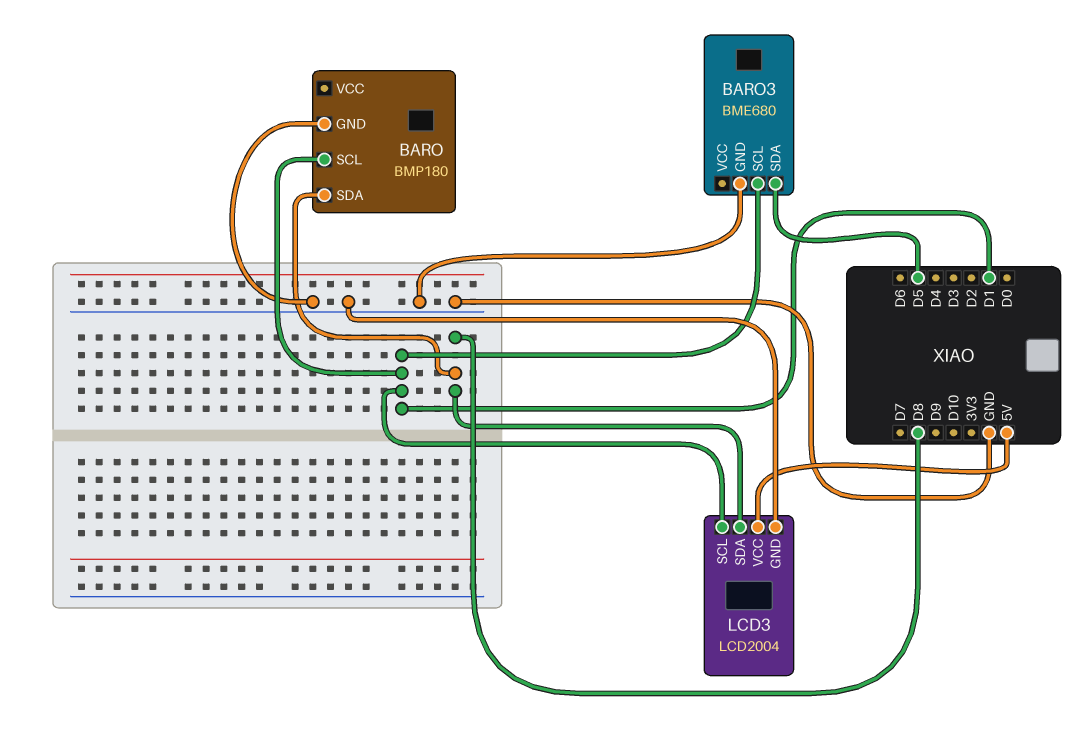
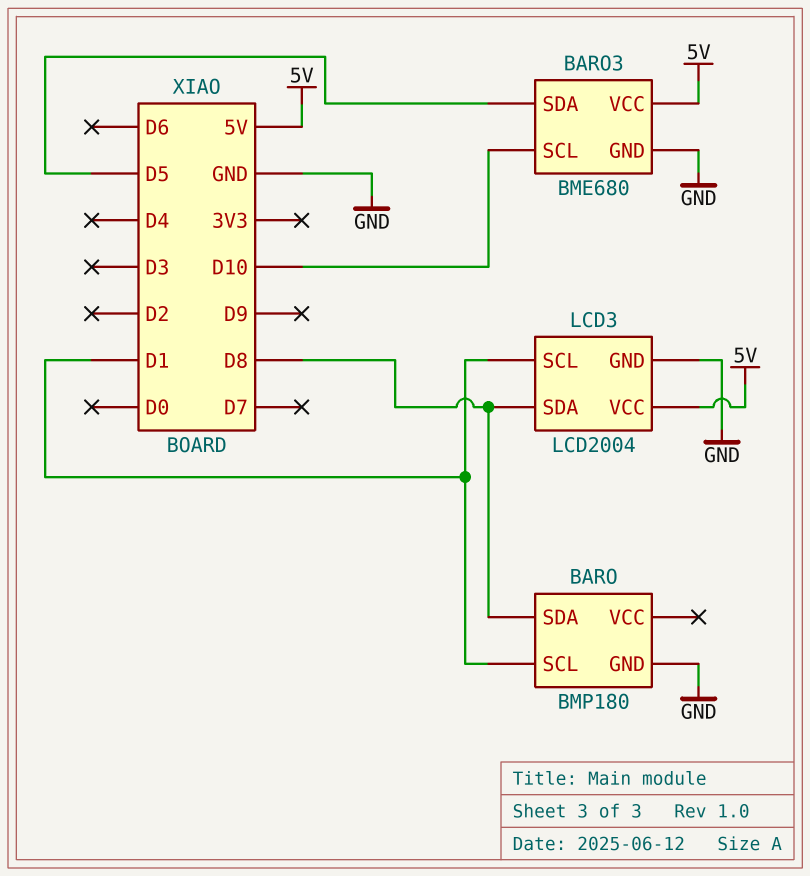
BARO3 pin SCL: D1 -> D10
BARO3 pin VCC: none -> 5V

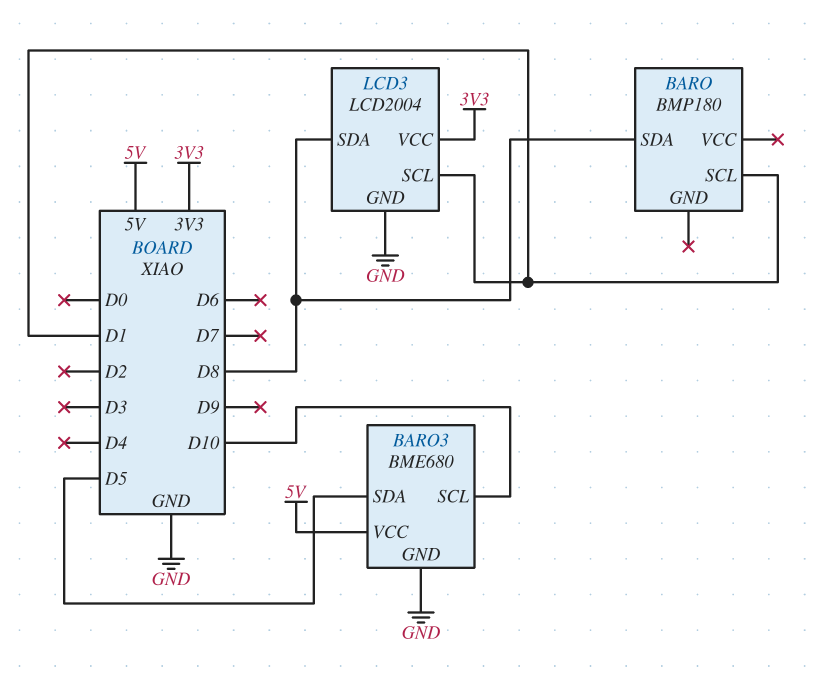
BARO pin GND: GND -> none
LCD3 pin VCC: 5V -> 3V3

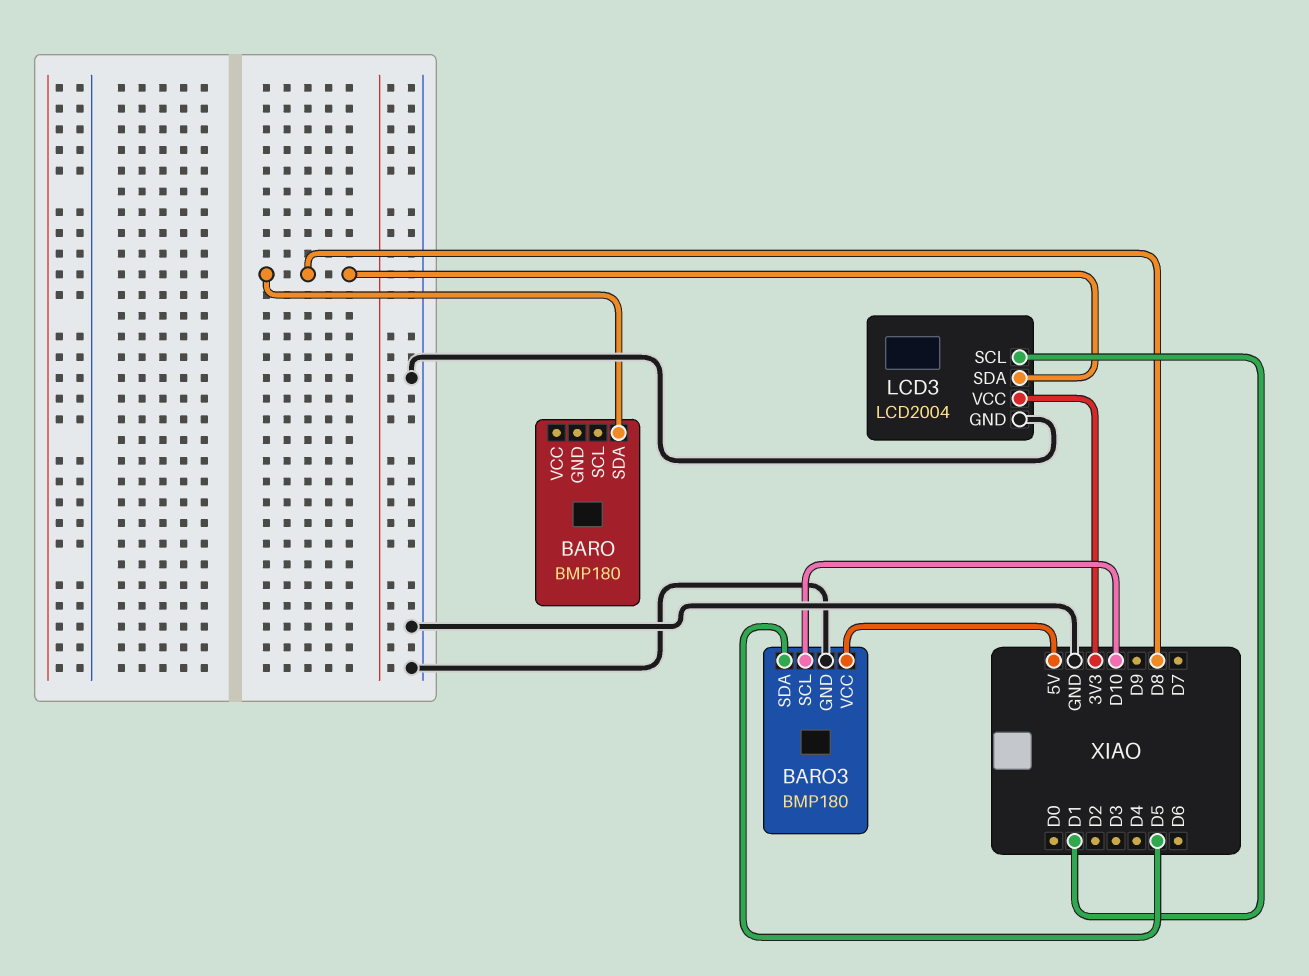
BARO pin SCL: D1 -> none
BARO3: BME680 -> BMP180

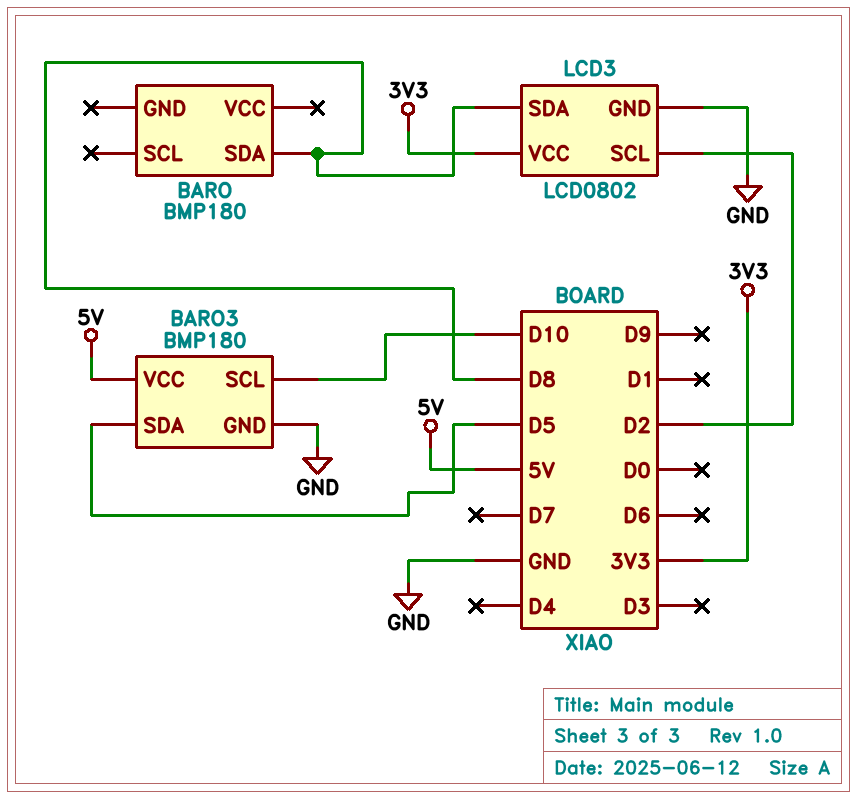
LCD3: LCD2004 -> LCD0802
LCD3 pin SCL: D1 -> D2

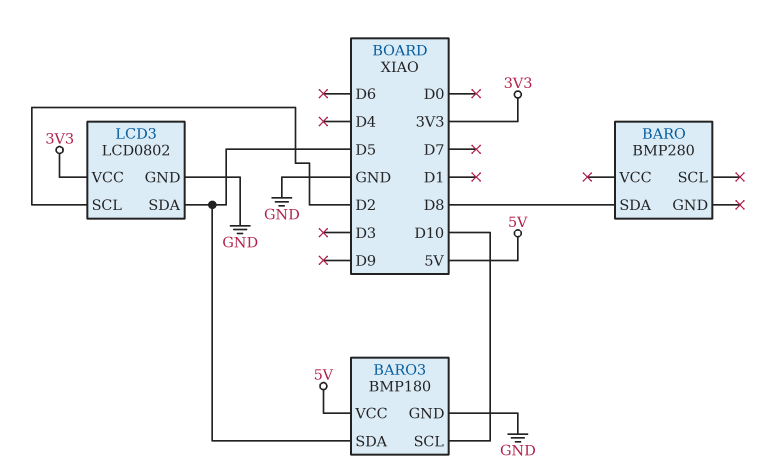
BARO: BMP180 -> BMP280
LCD3 pin SDA: D8 -> D5

